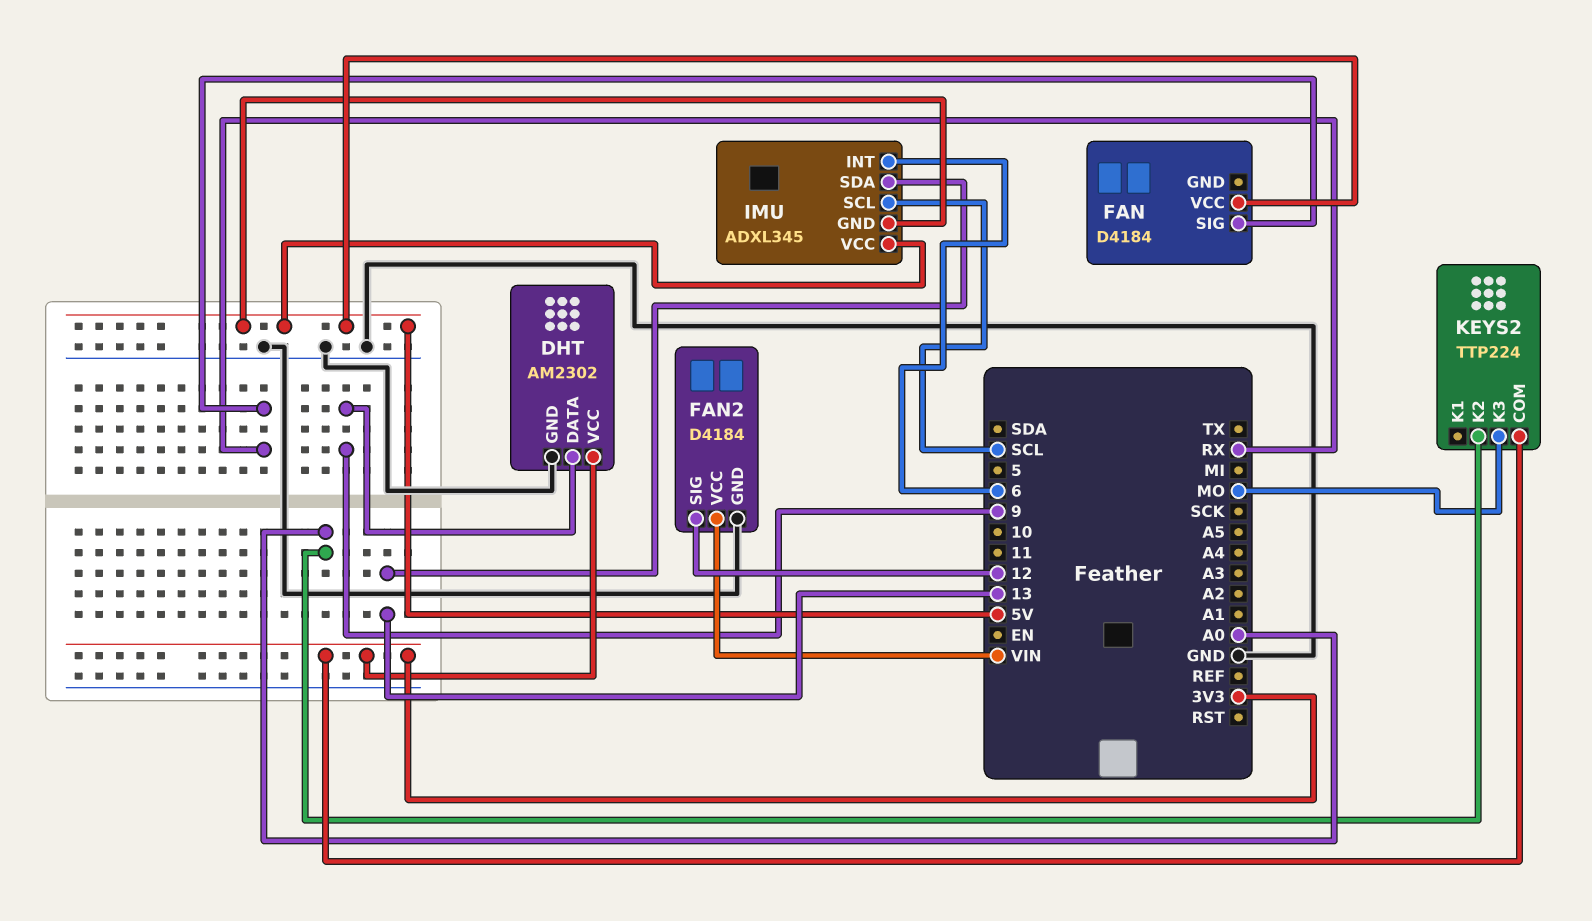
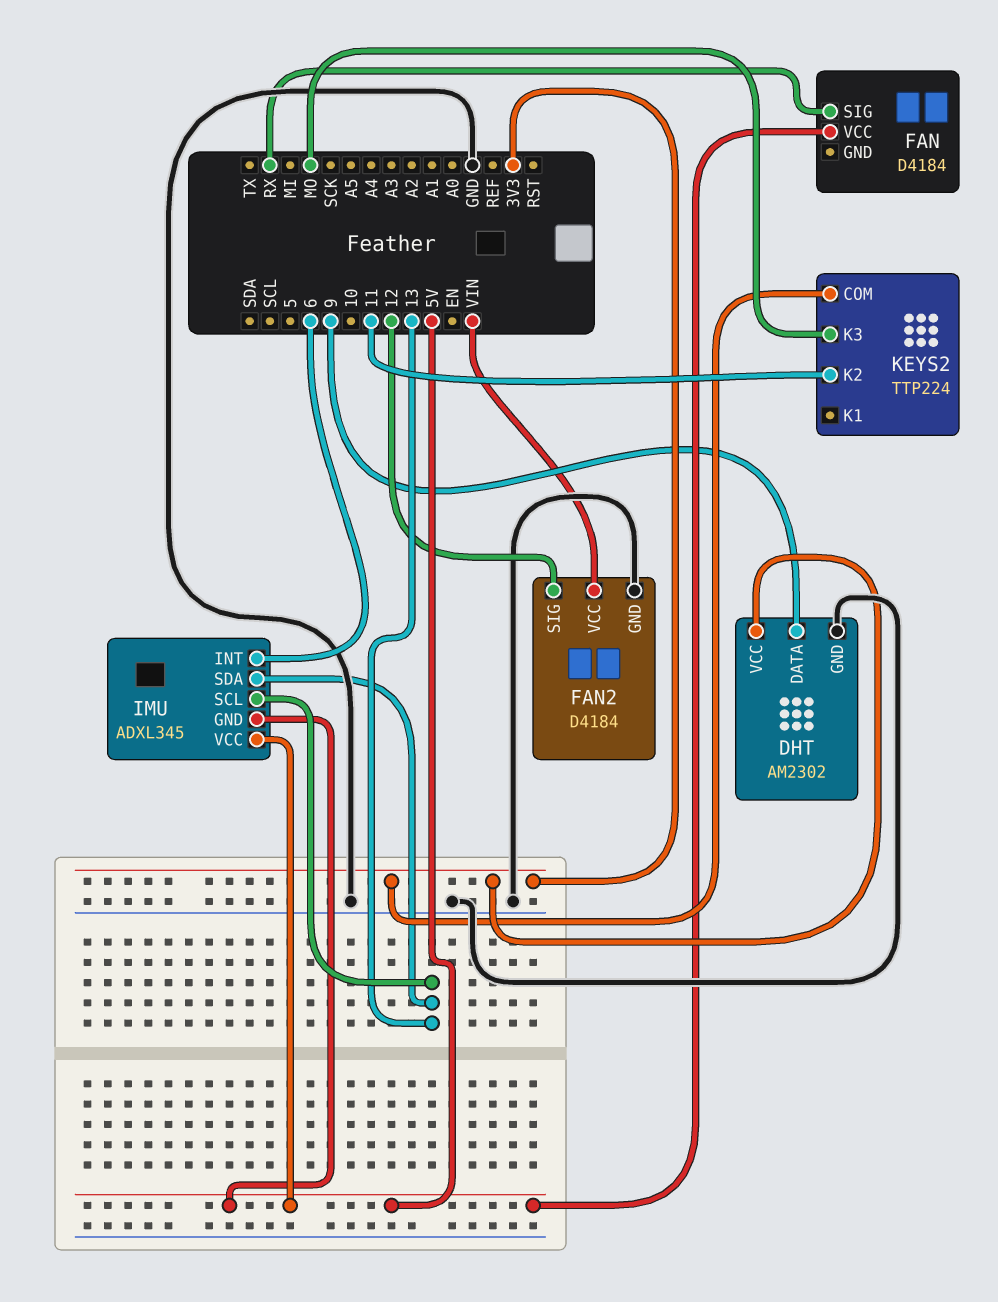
IMU pin SCL: SCL -> 13
KEYS2 pin K2: A0 -> 11

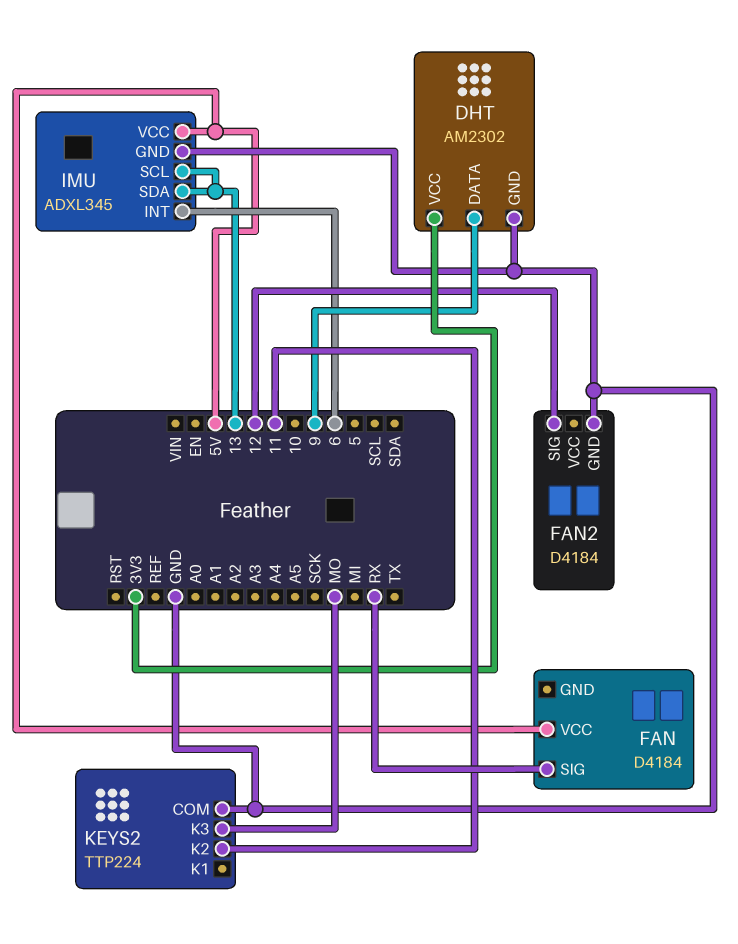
FAN2 pin VCC: VIN -> none
IMU pin GND: 5V -> GND
KEYS2 pin COM: 3V3 -> GND

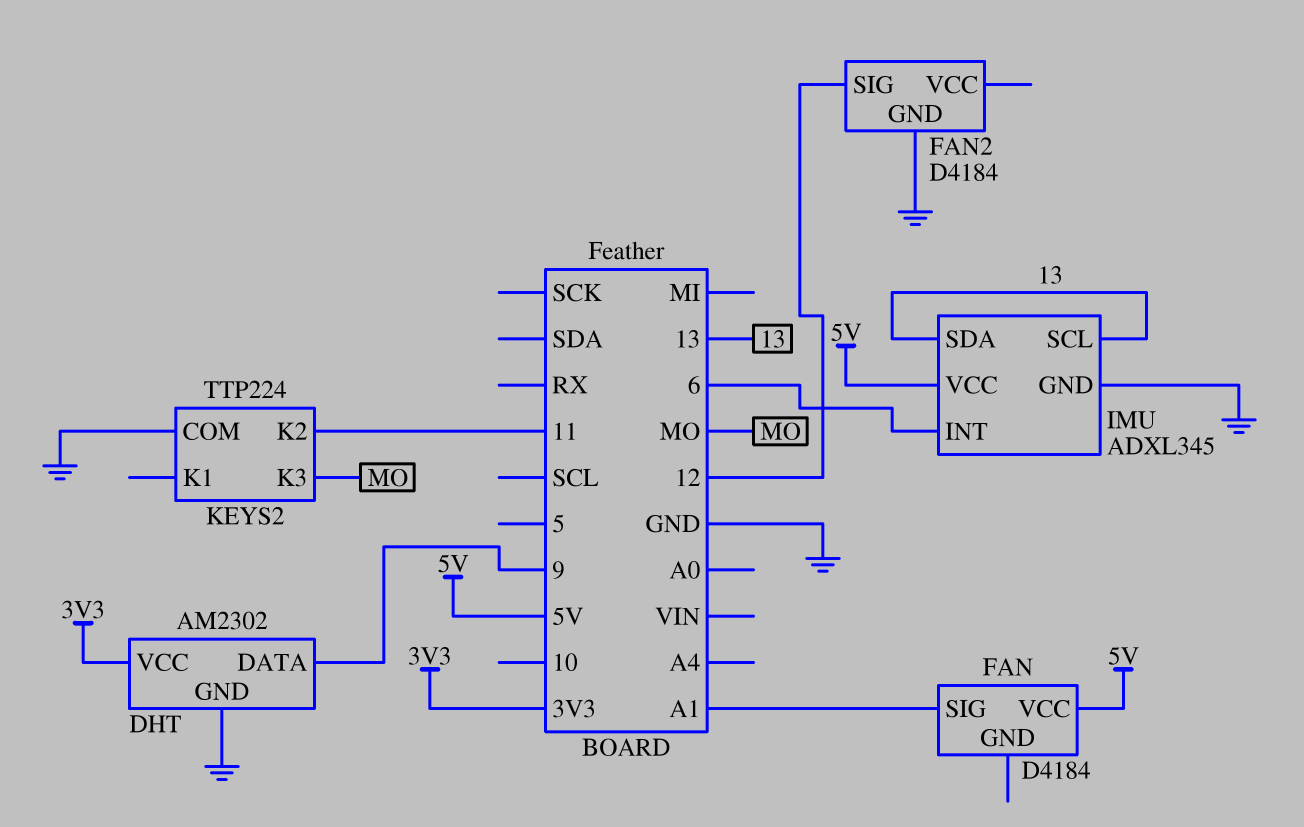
FAN pin SIG: RX -> A1

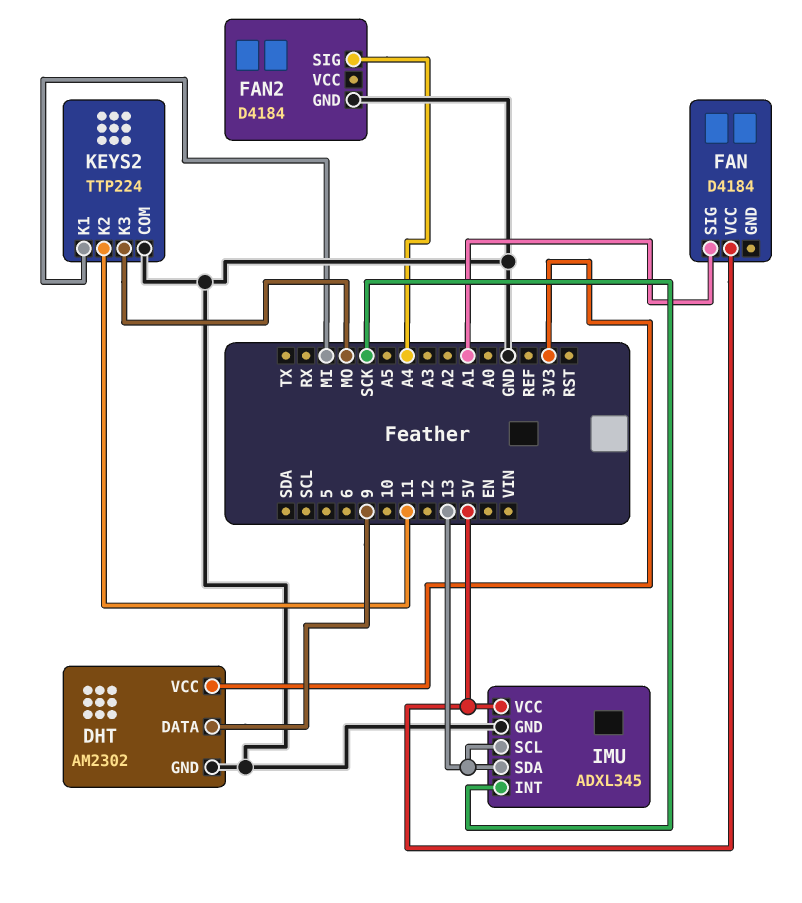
FAN2 pin SIG: 12 -> A4
IMU pin INT: 6 -> SCK
KEYS2 pin K1: none -> MI

